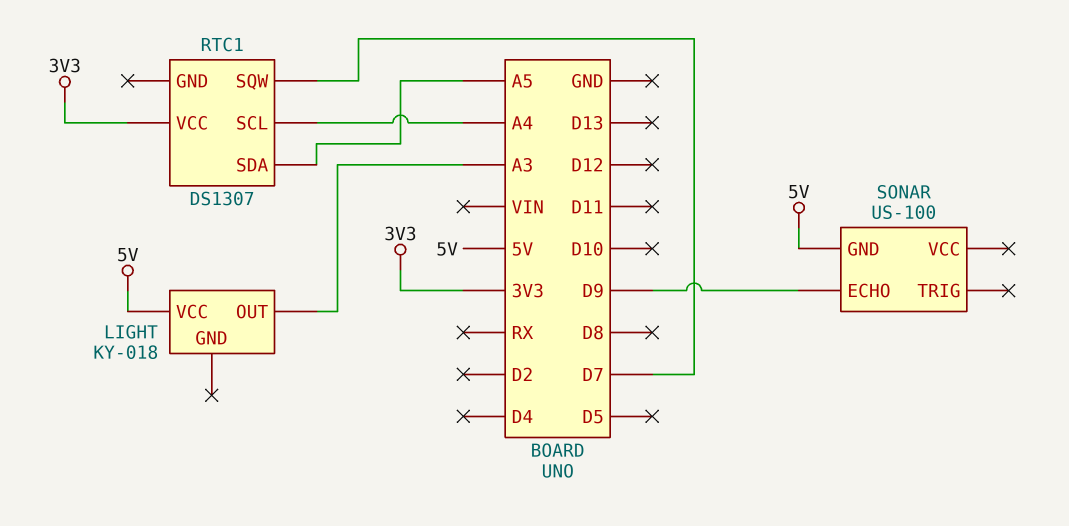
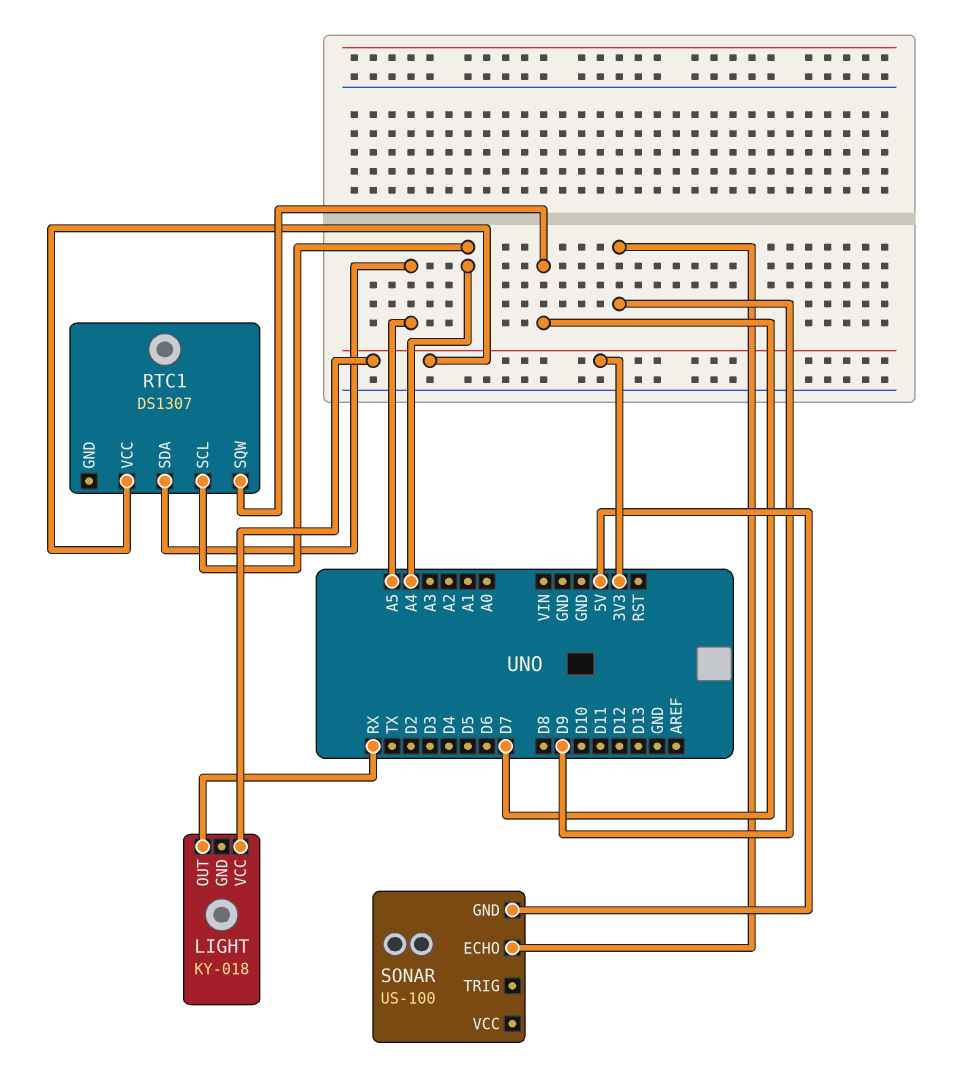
LIGHT pin OUT: A3 -> RX
LIGHT pin VCC: 5V -> 3V3

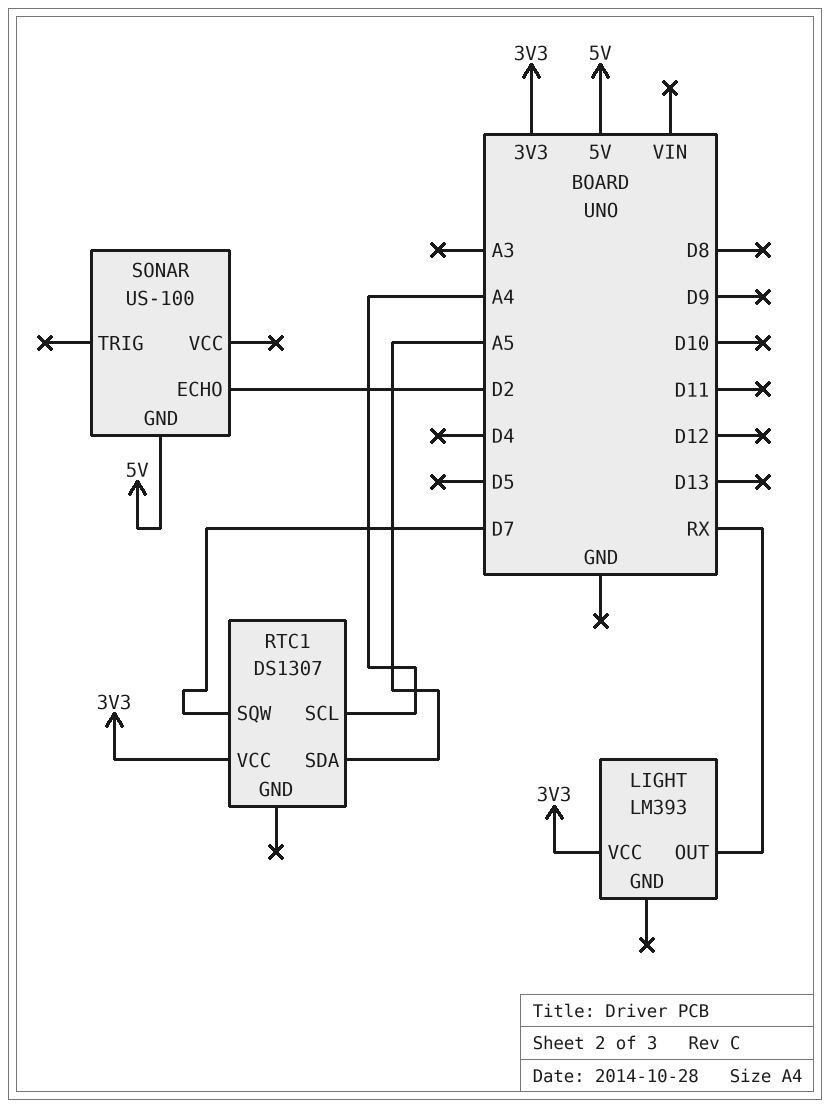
LIGHT: KY-018 -> LM393
SONAR pin ECHO: D9 -> D2

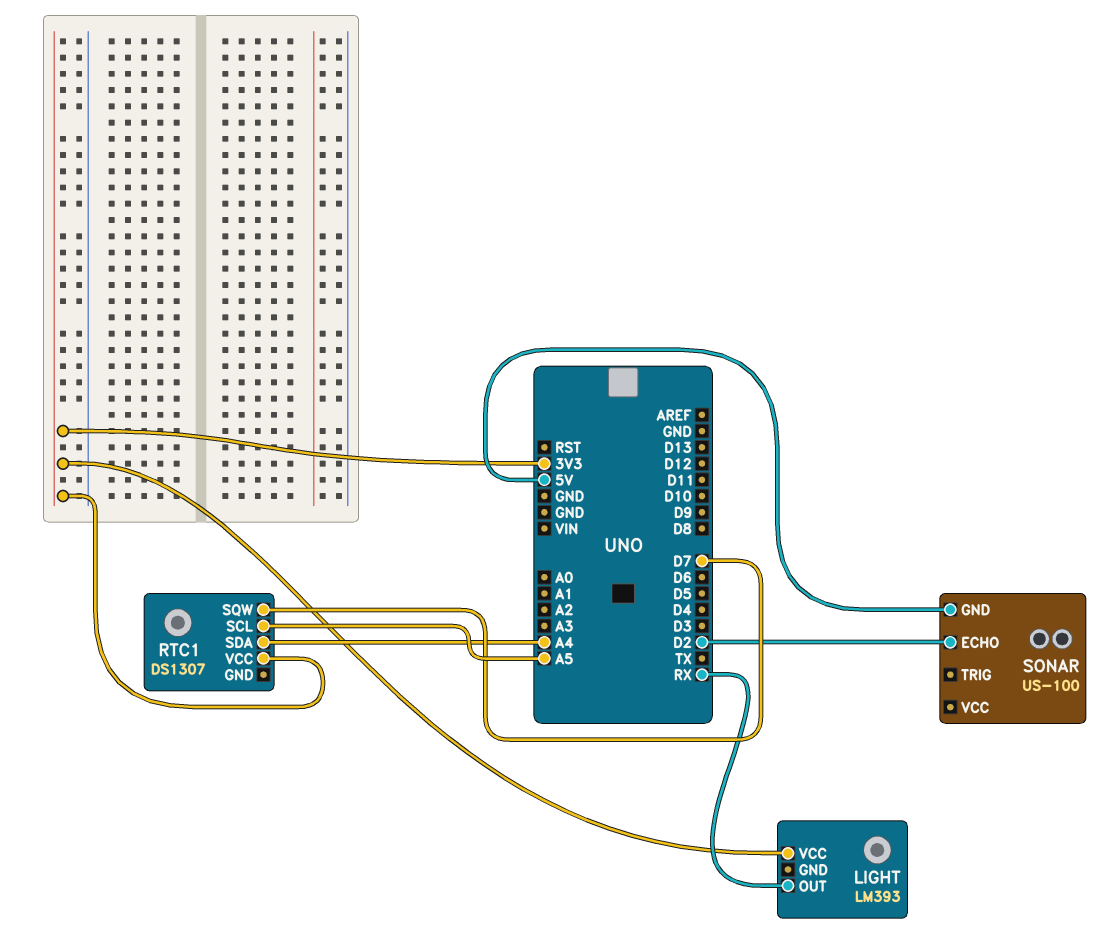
RTC1 pin SCL: A4 -> A5
RTC1 pin SDA: A5 -> A4

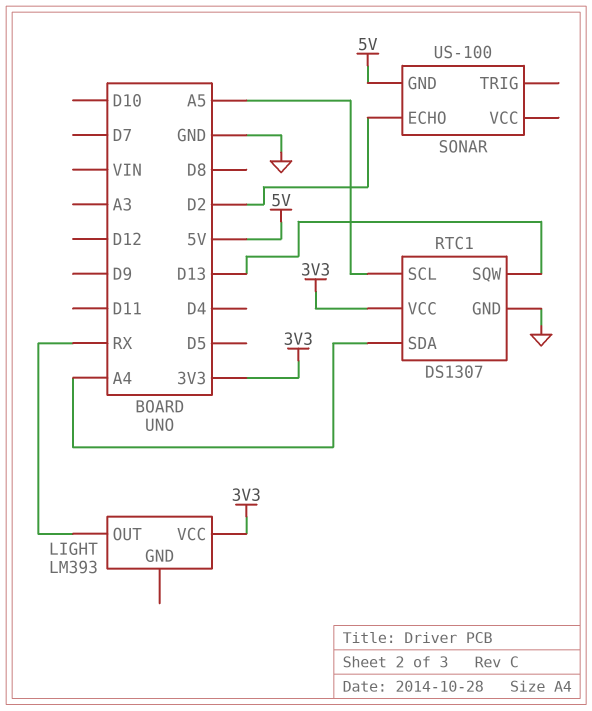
RTC1 pin GND: none -> GND
RTC1 pin SQW: D7 -> D13

